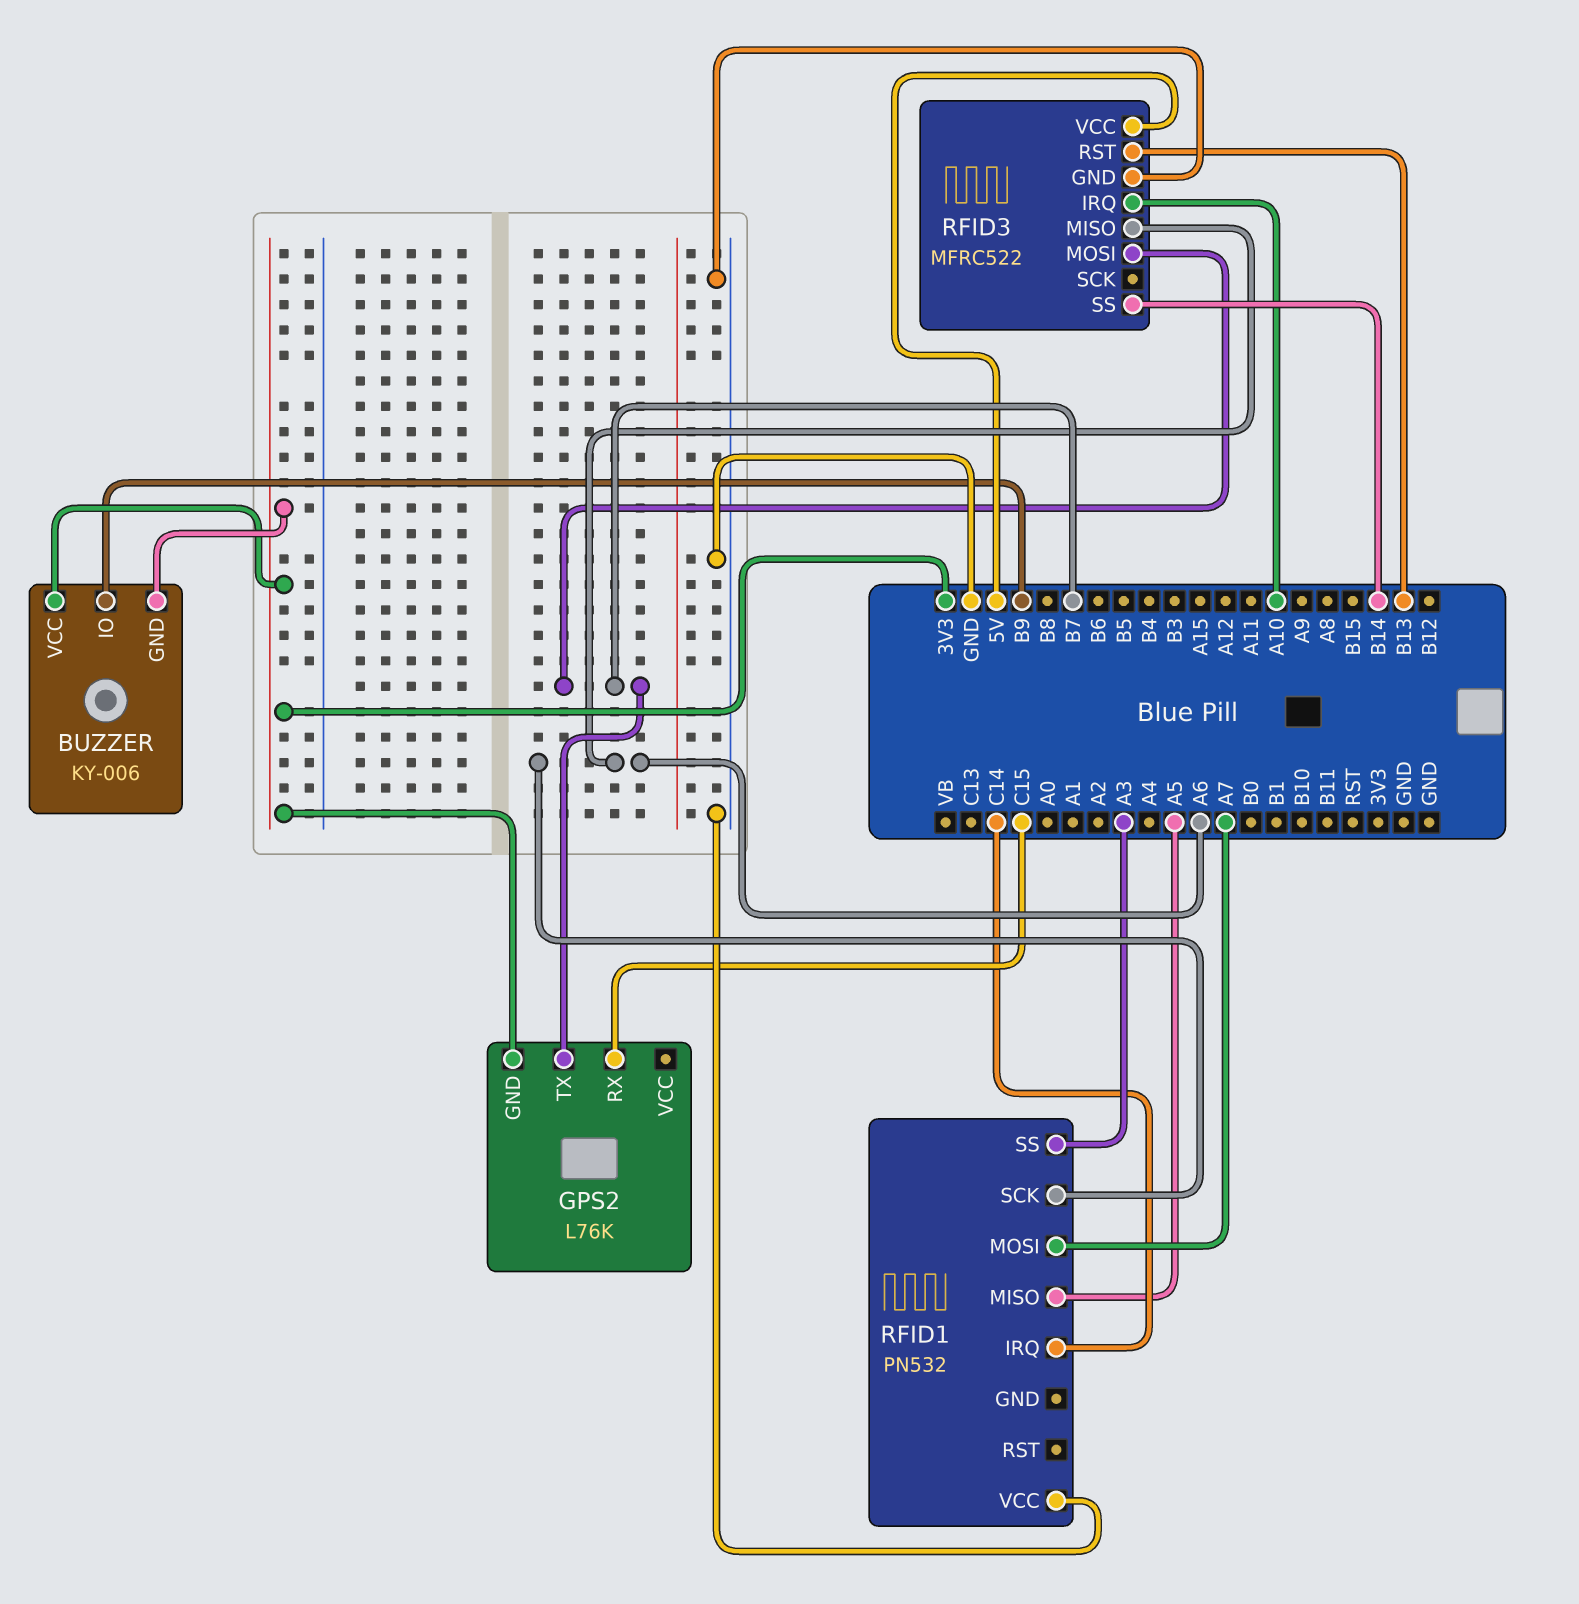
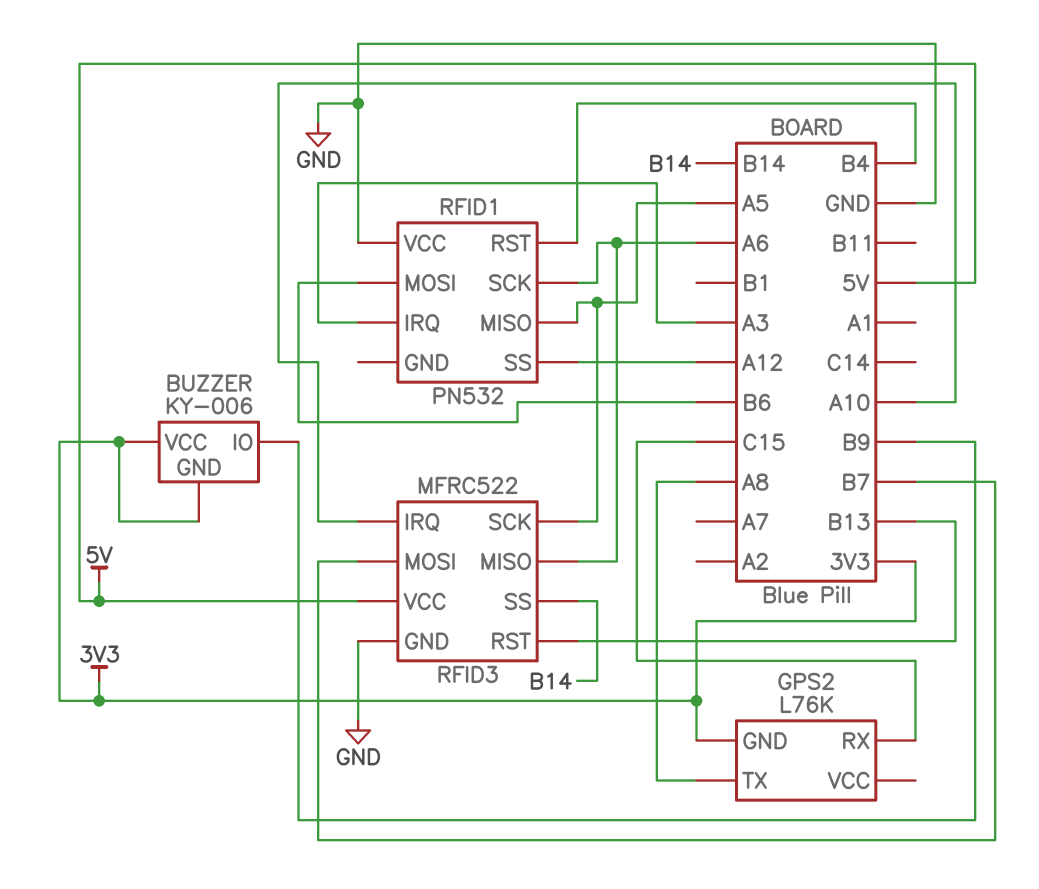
GPS2 pin TX: B7 -> A8
RFID1 pin IRQ: C14 -> A3
RFID1 pin MOSI: A7 -> B6
RFID1 pin RST: none -> B4
RFID1 pin SS: A3 -> A12
RFID3 pin SCK: none -> A5

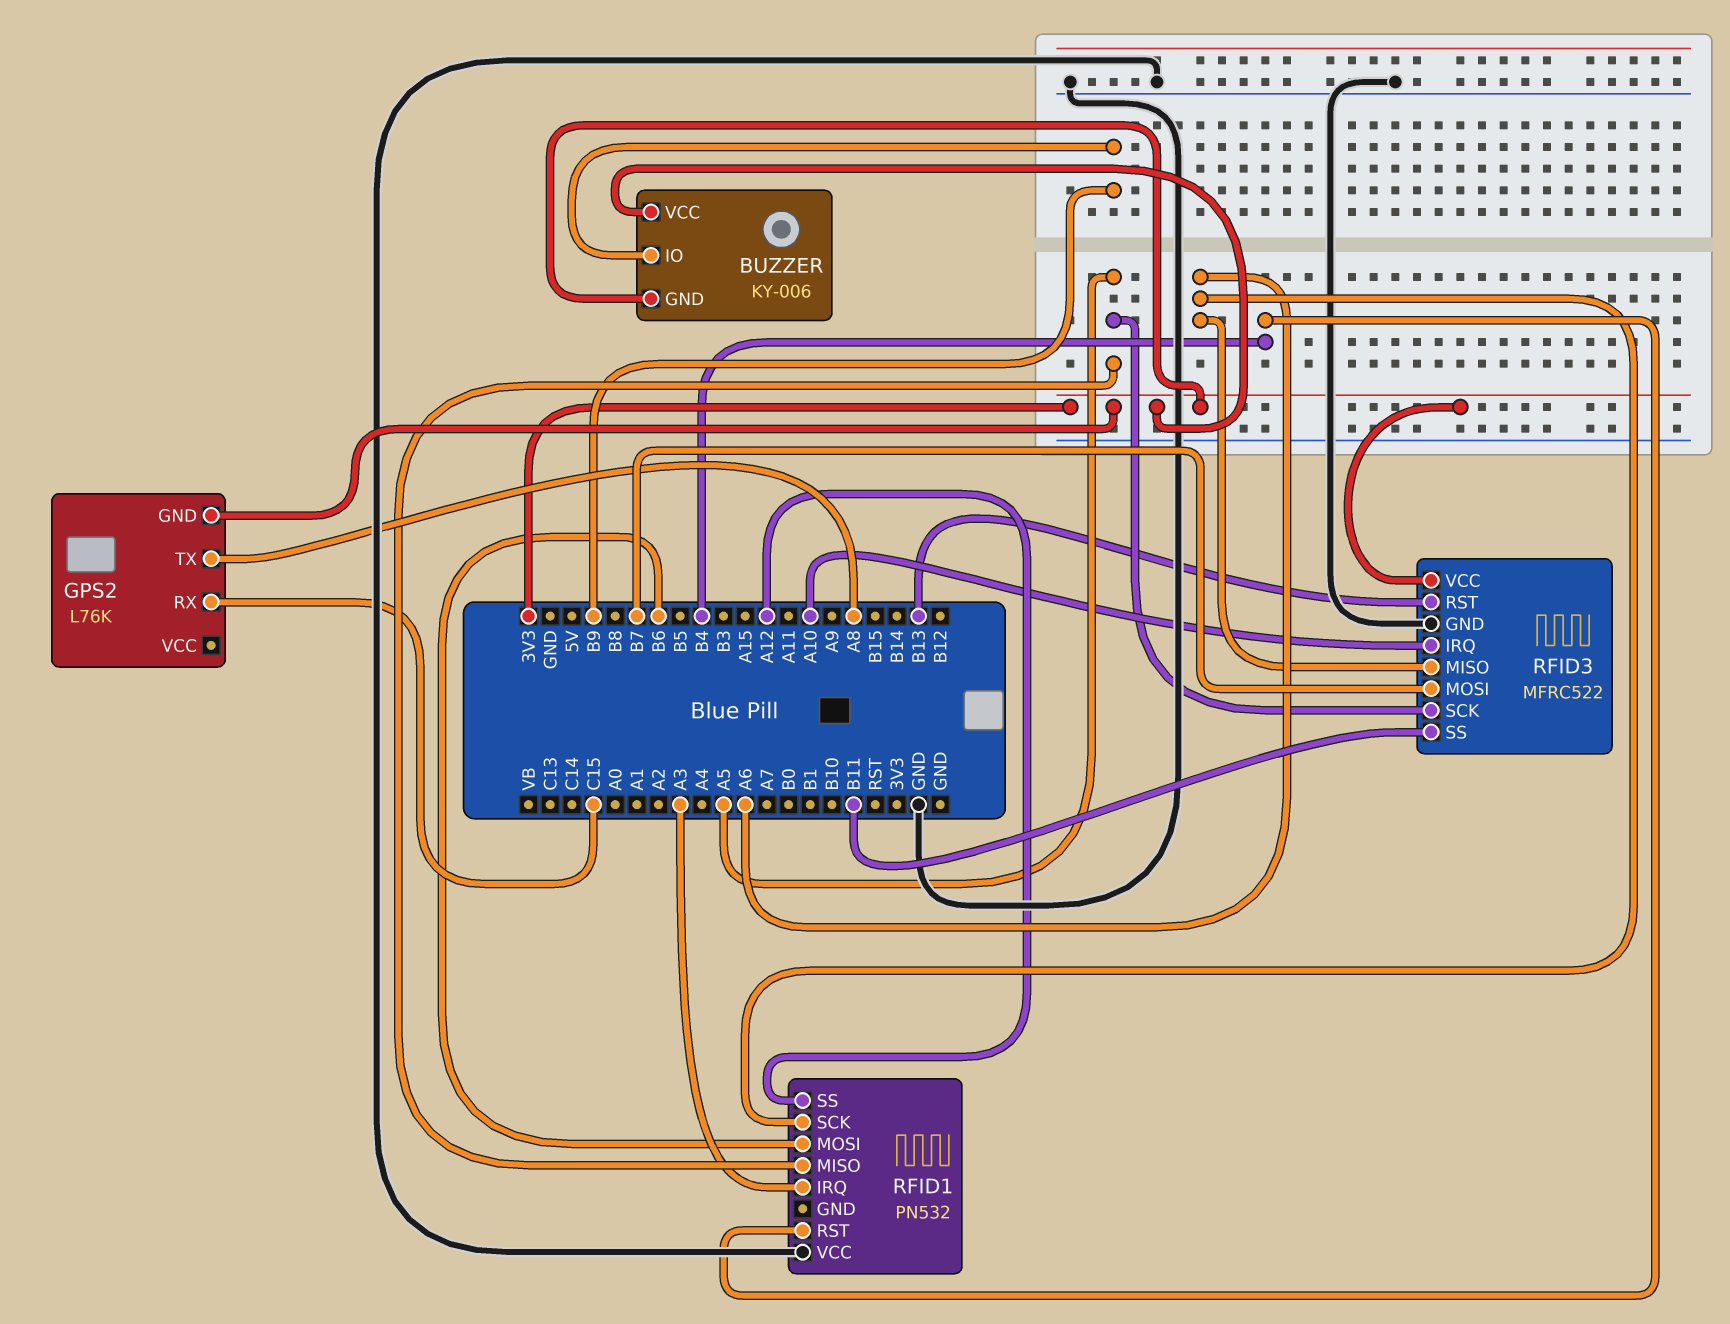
RFID3 pin SS: B14 -> B11
RFID3 pin VCC: 5V -> 3V3

